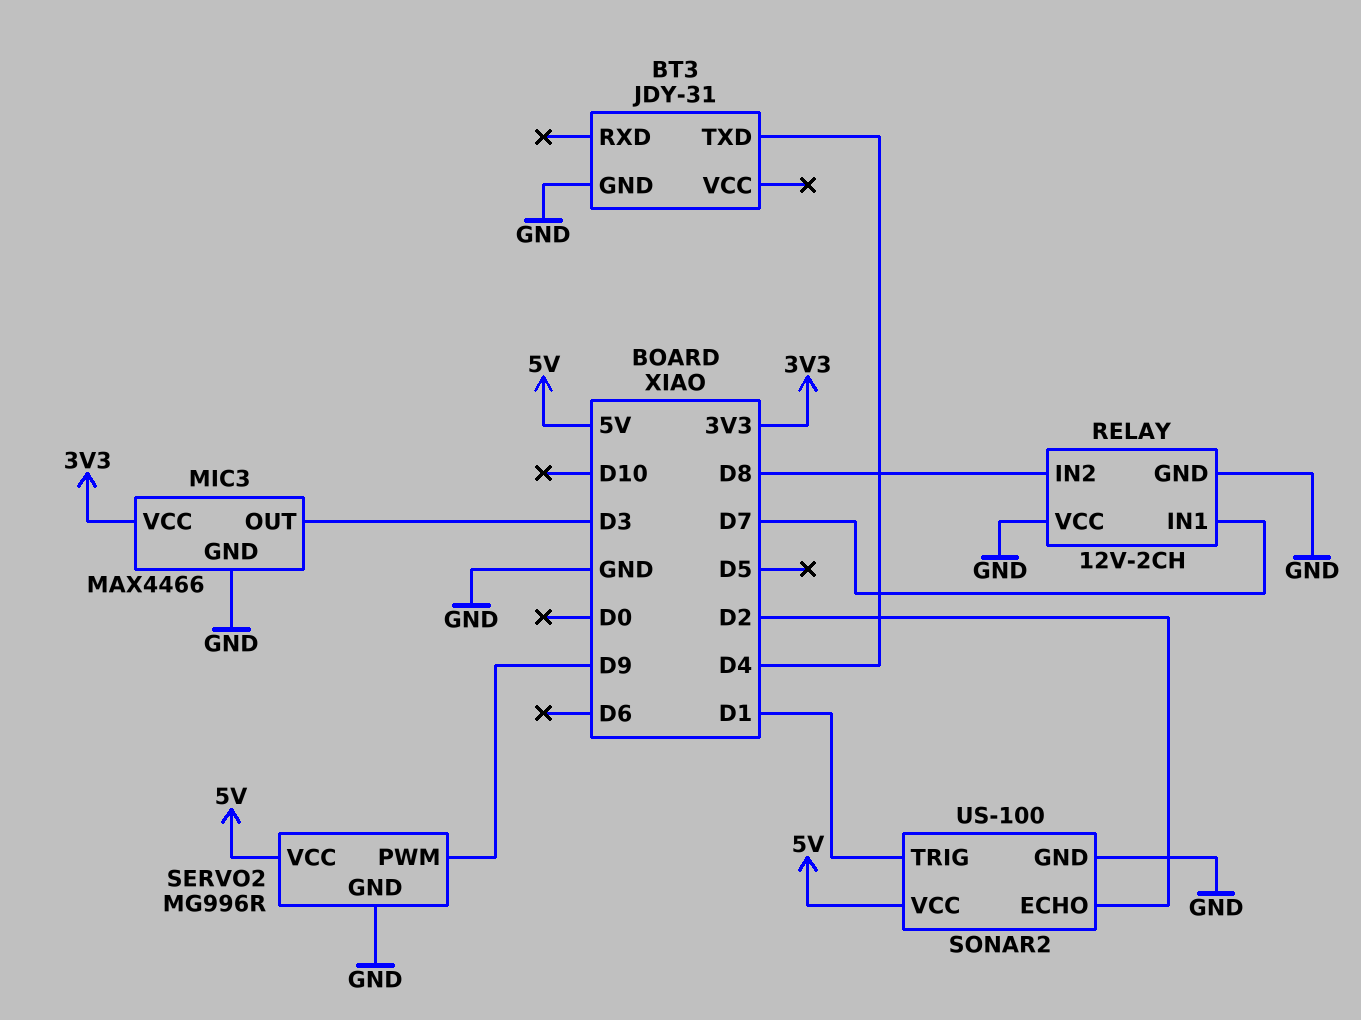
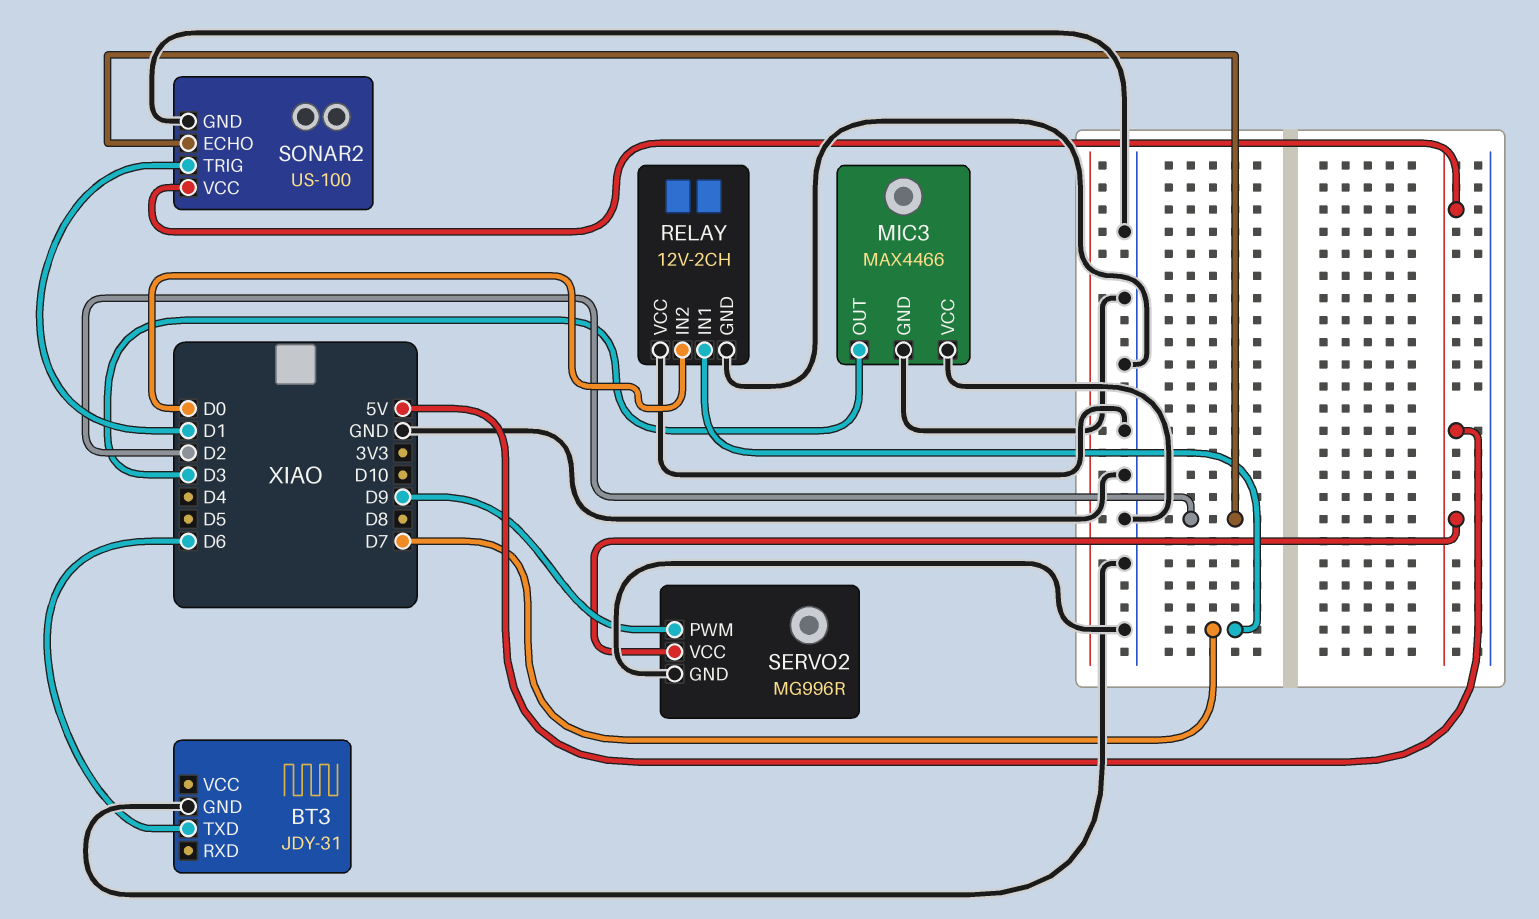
BT3 pin TXD: D4 -> D6
MIC3 pin VCC: 3V3 -> GND
RELAY pin IN2: D8 -> D0

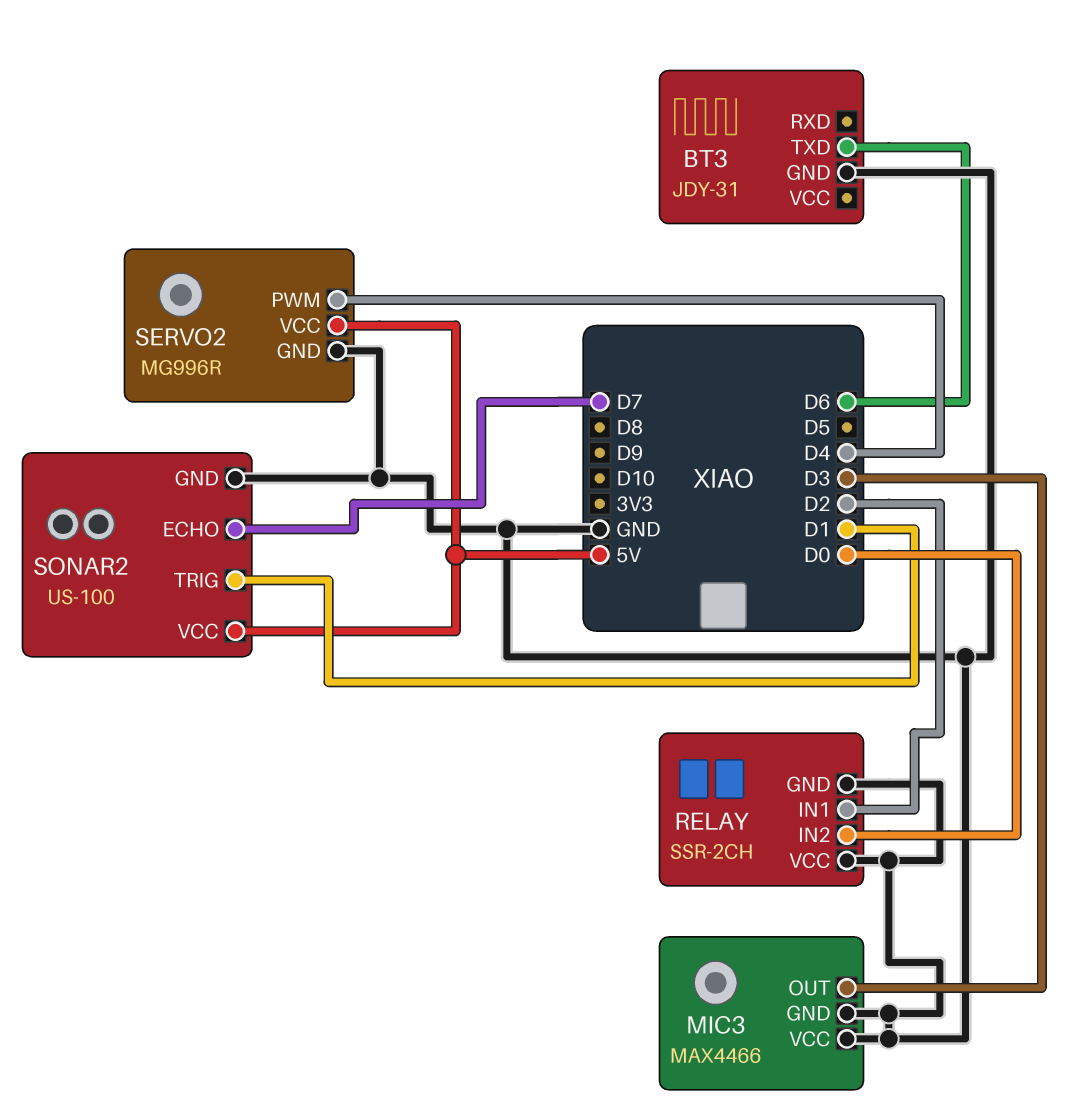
RELAY: 12V-2CH -> SSR-2CH
RELAY pin IN1: D7 -> D2
SERVO2 pin PWM: D9 -> D4
SONAR2 pin ECHO: D2 -> D7

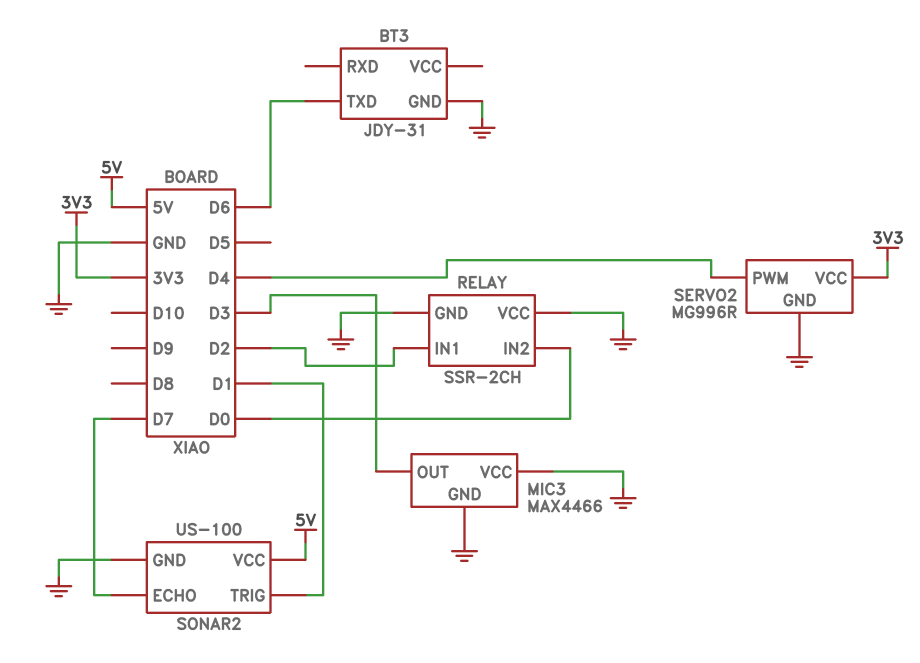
SERVO2 pin VCC: 5V -> 3V3

